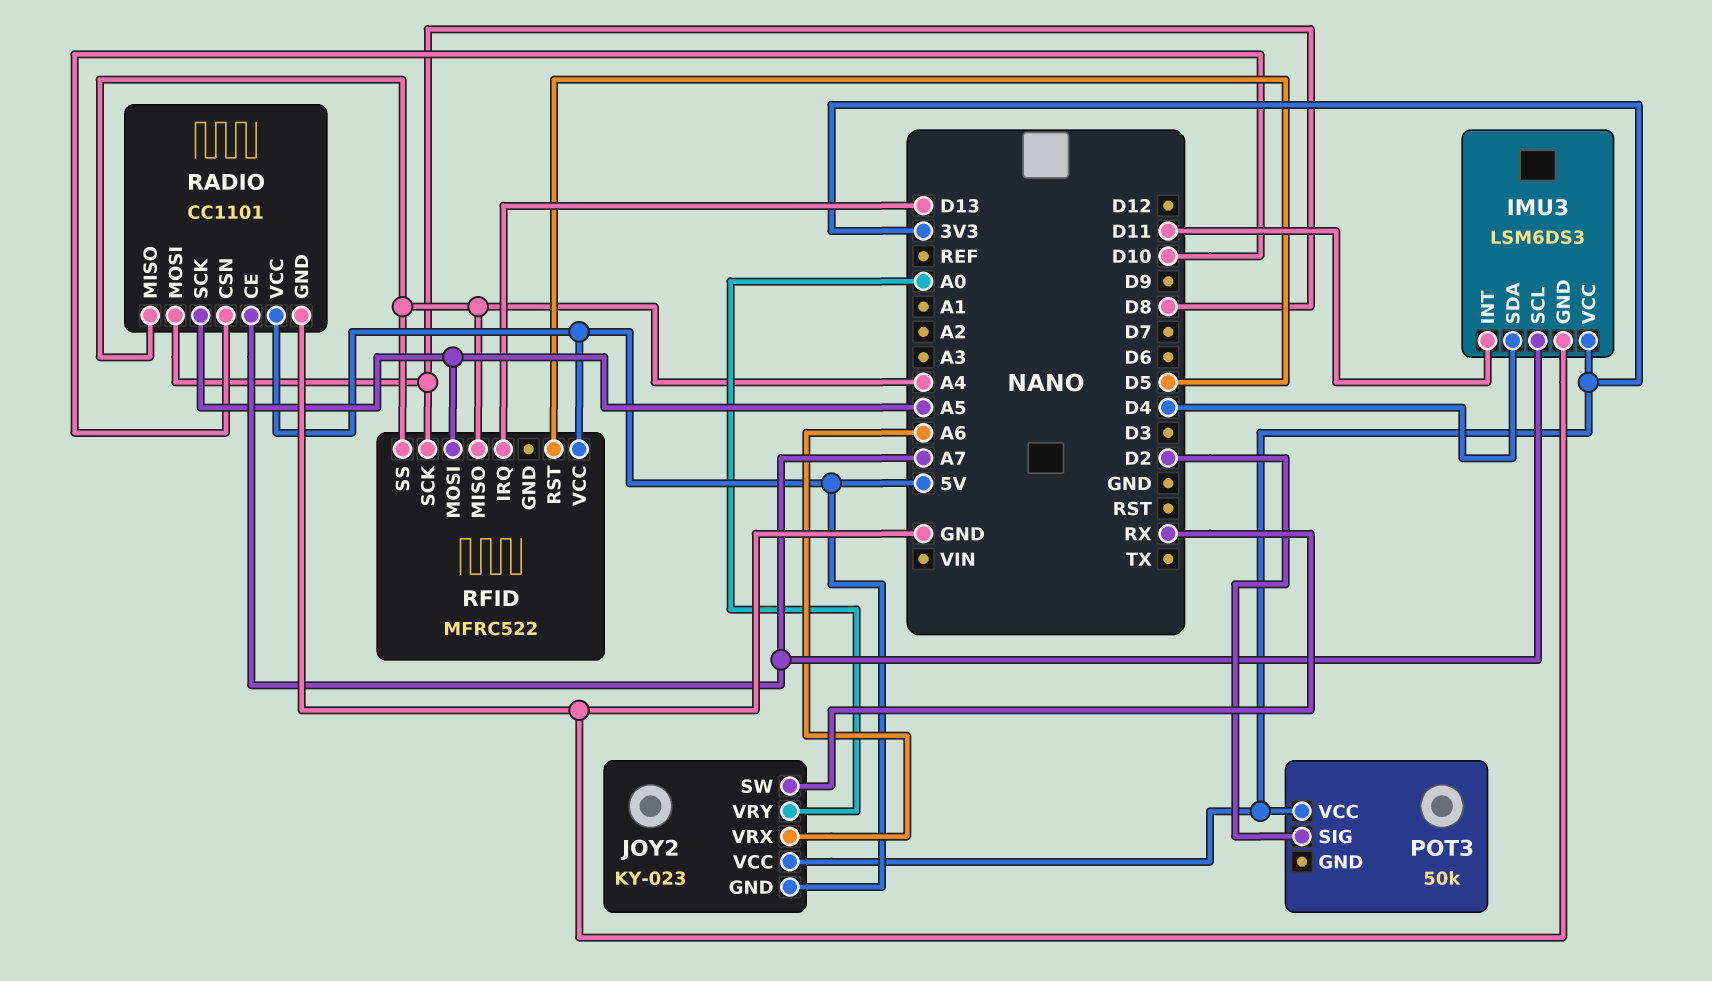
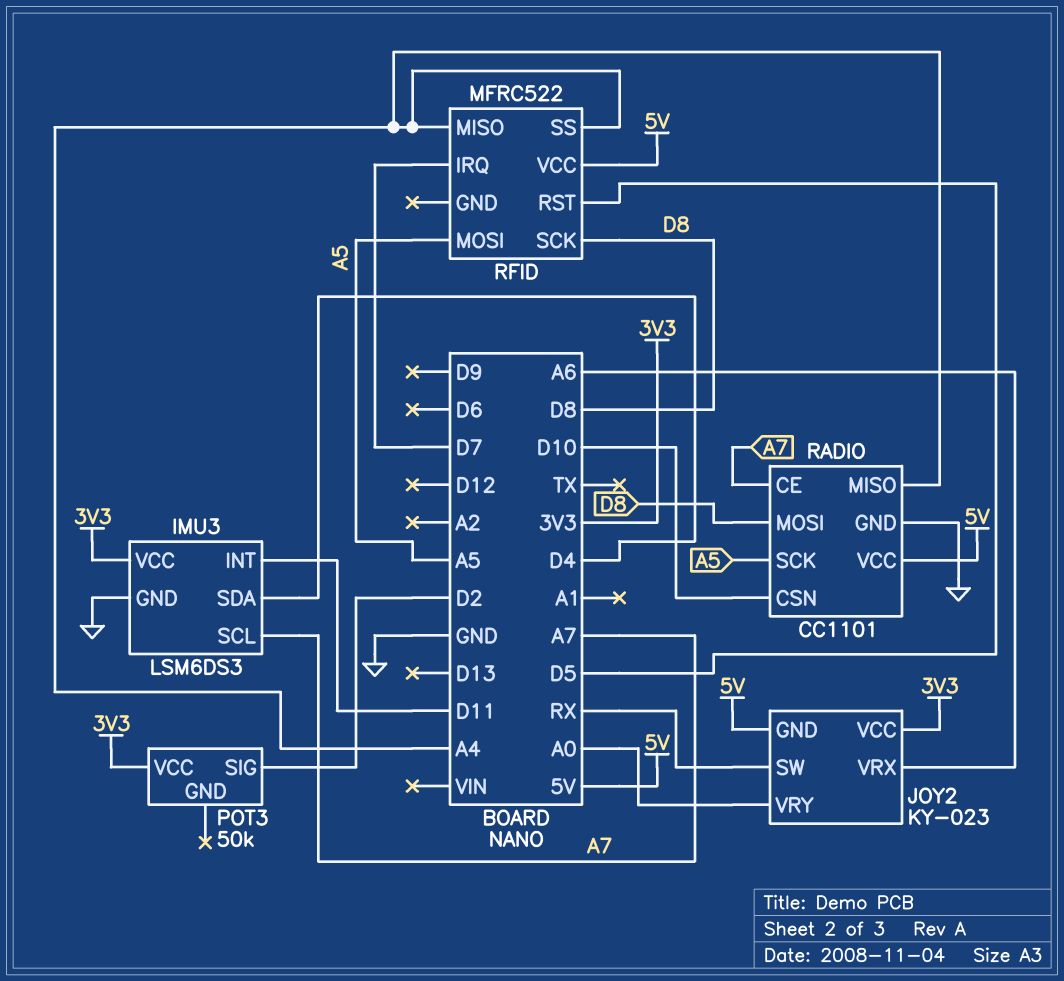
RFID pin IRQ: D13 -> D7

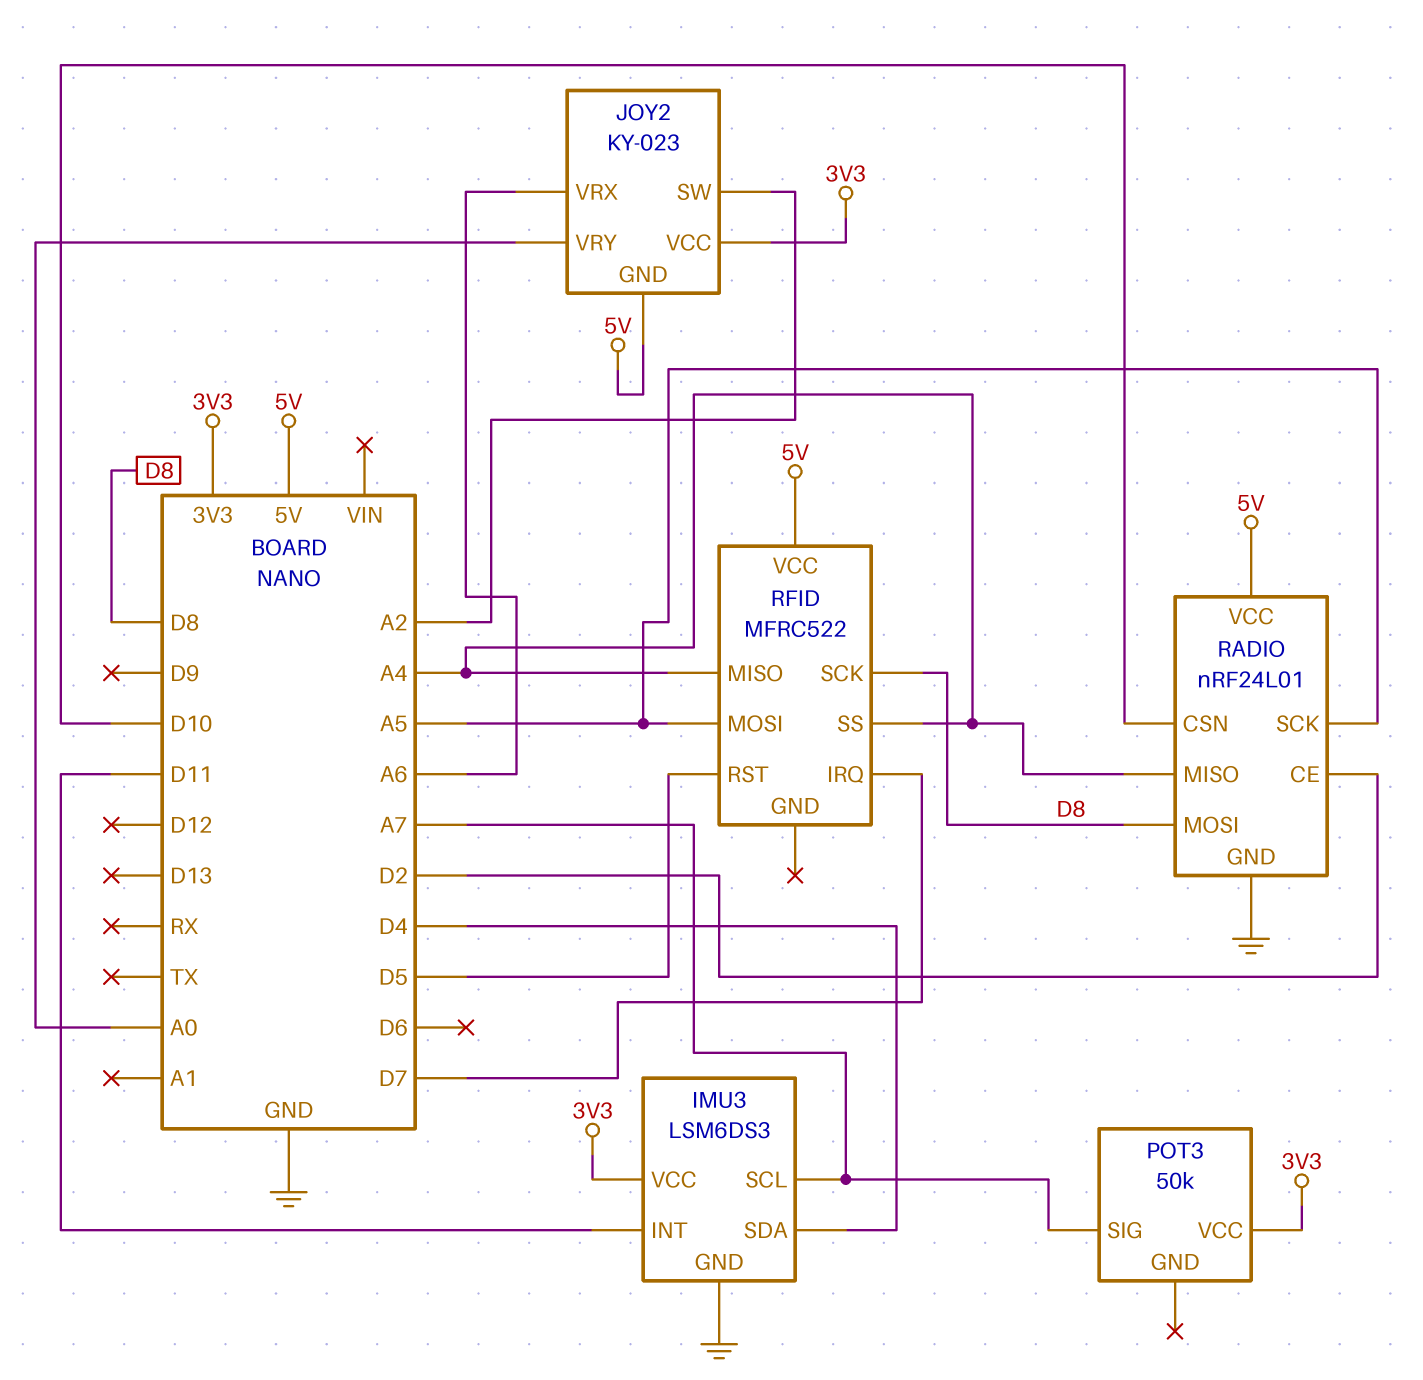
JOY2 pin SW: RX -> A2
POT3 pin SIG: D2 -> A7
RADIO: CC1101 -> nRF24L01
RADIO pin CE: A7 -> D2

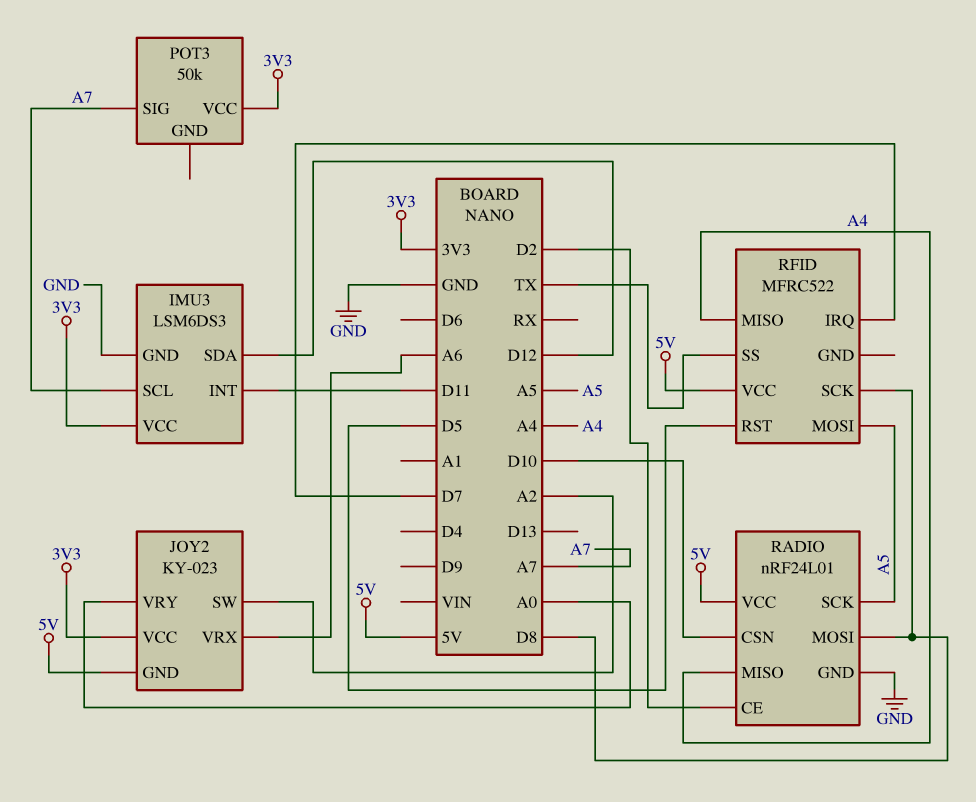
IMU3 pin SDA: D4 -> D12
RFID pin SS: A4 -> TX

